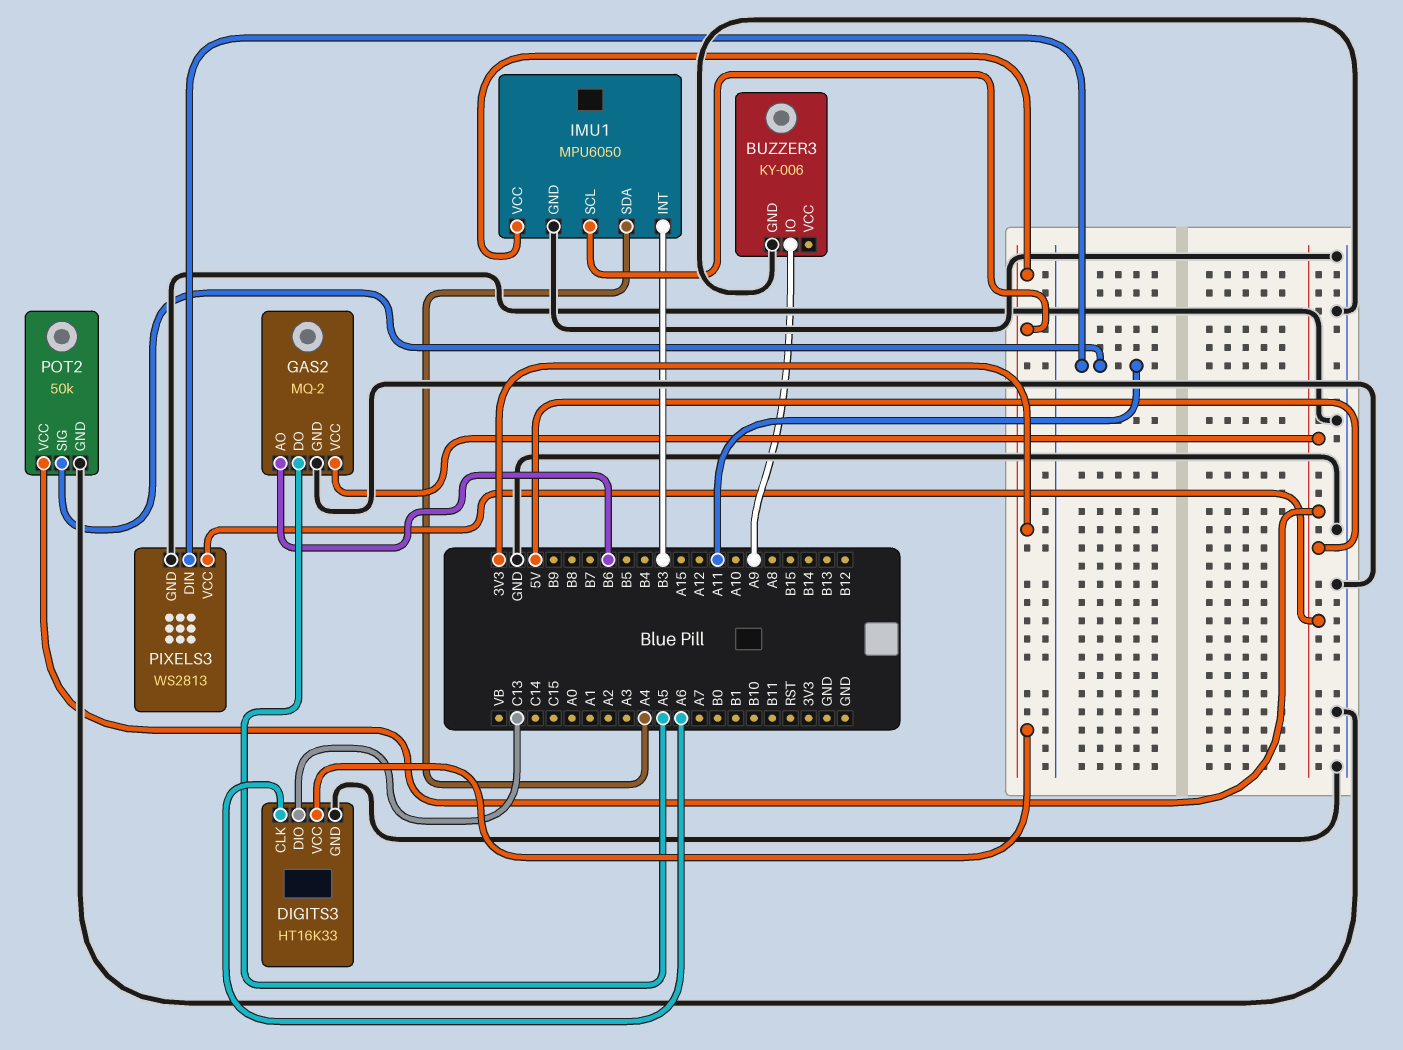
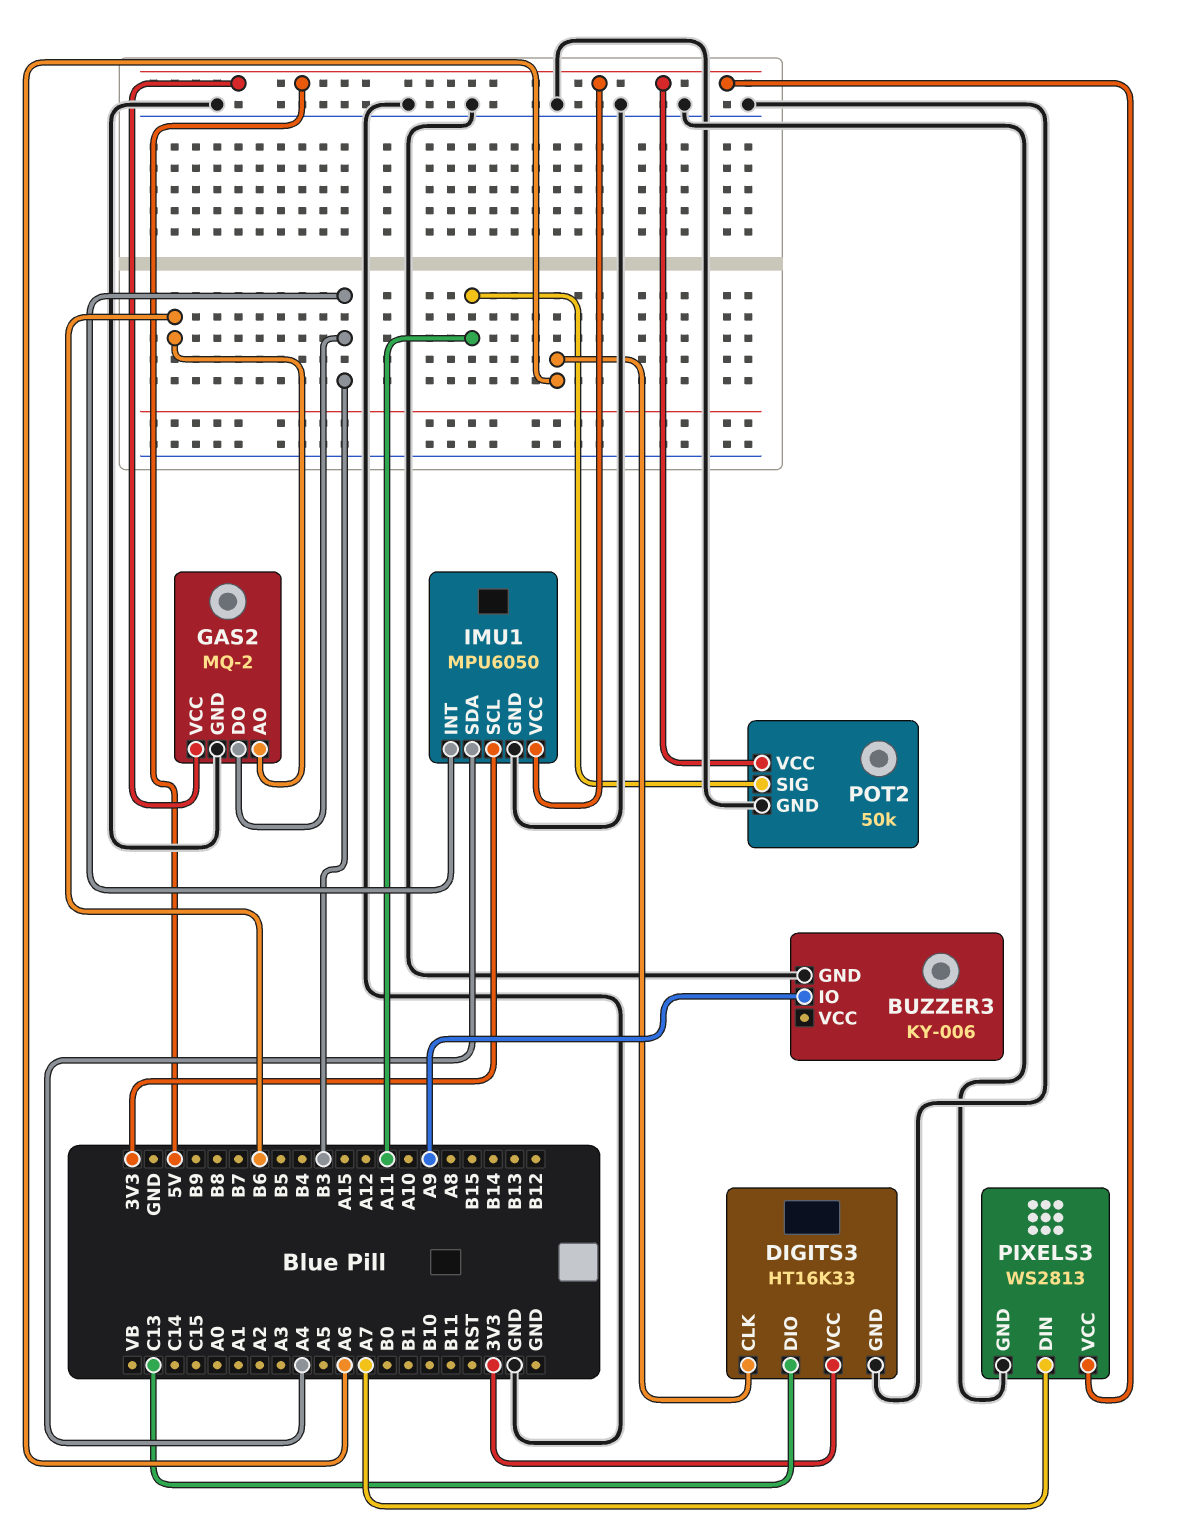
GAS2 pin DO: A5 -> B3
IMU1 pin VCC: 3V3 -> 5V
PIXELS3 pin DIN: A11 -> A7

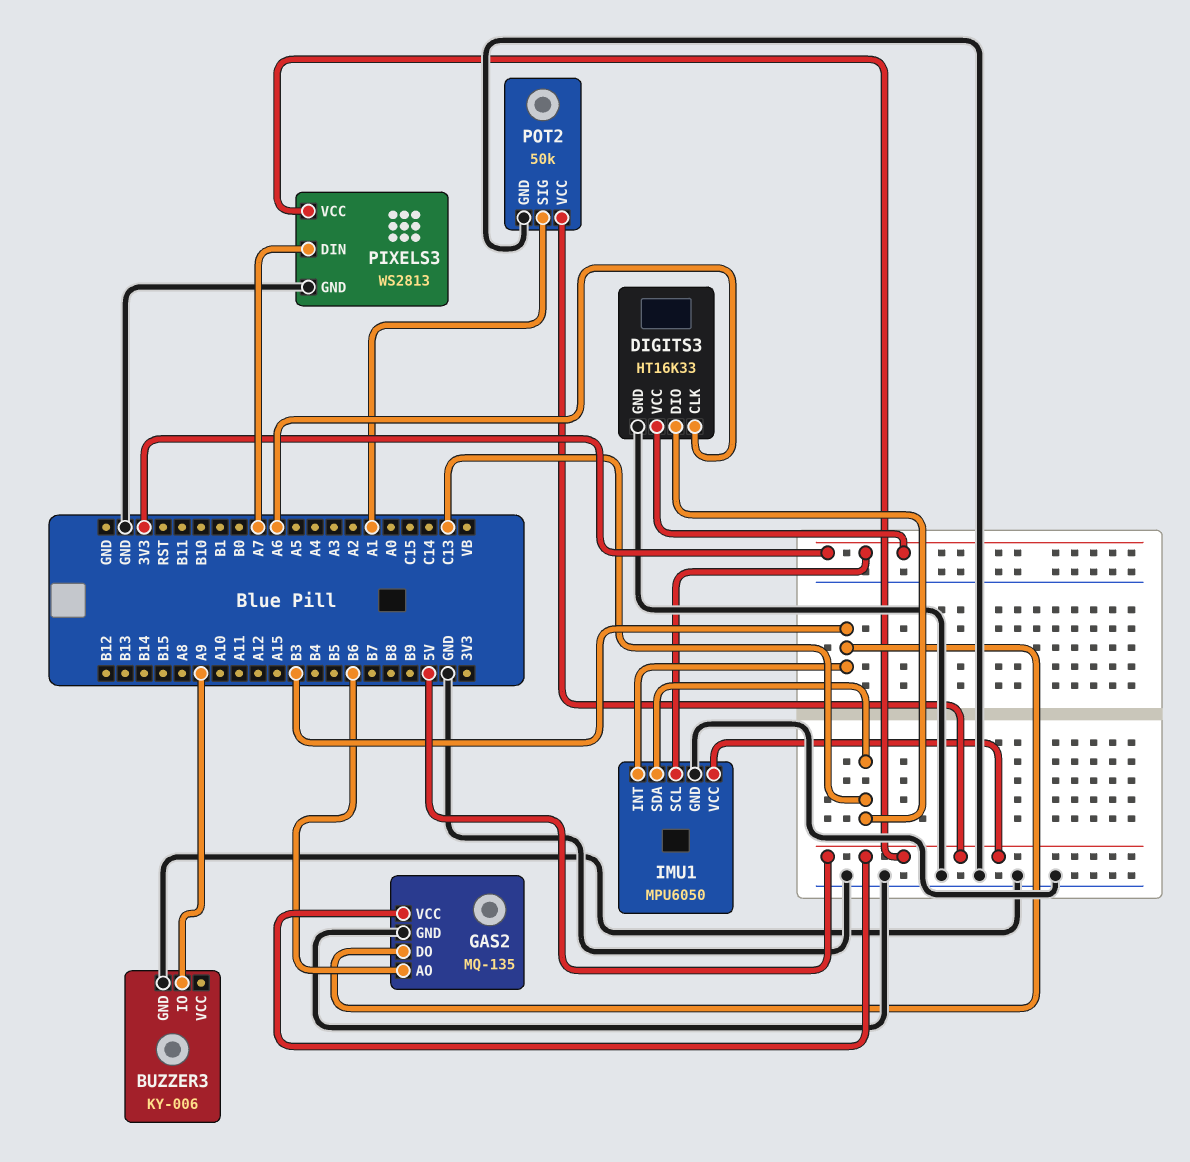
GAS2: MQ-2 -> MQ-135
IMU1 pin SDA: A4 -> C13
POT2 pin SIG: A11 -> A1

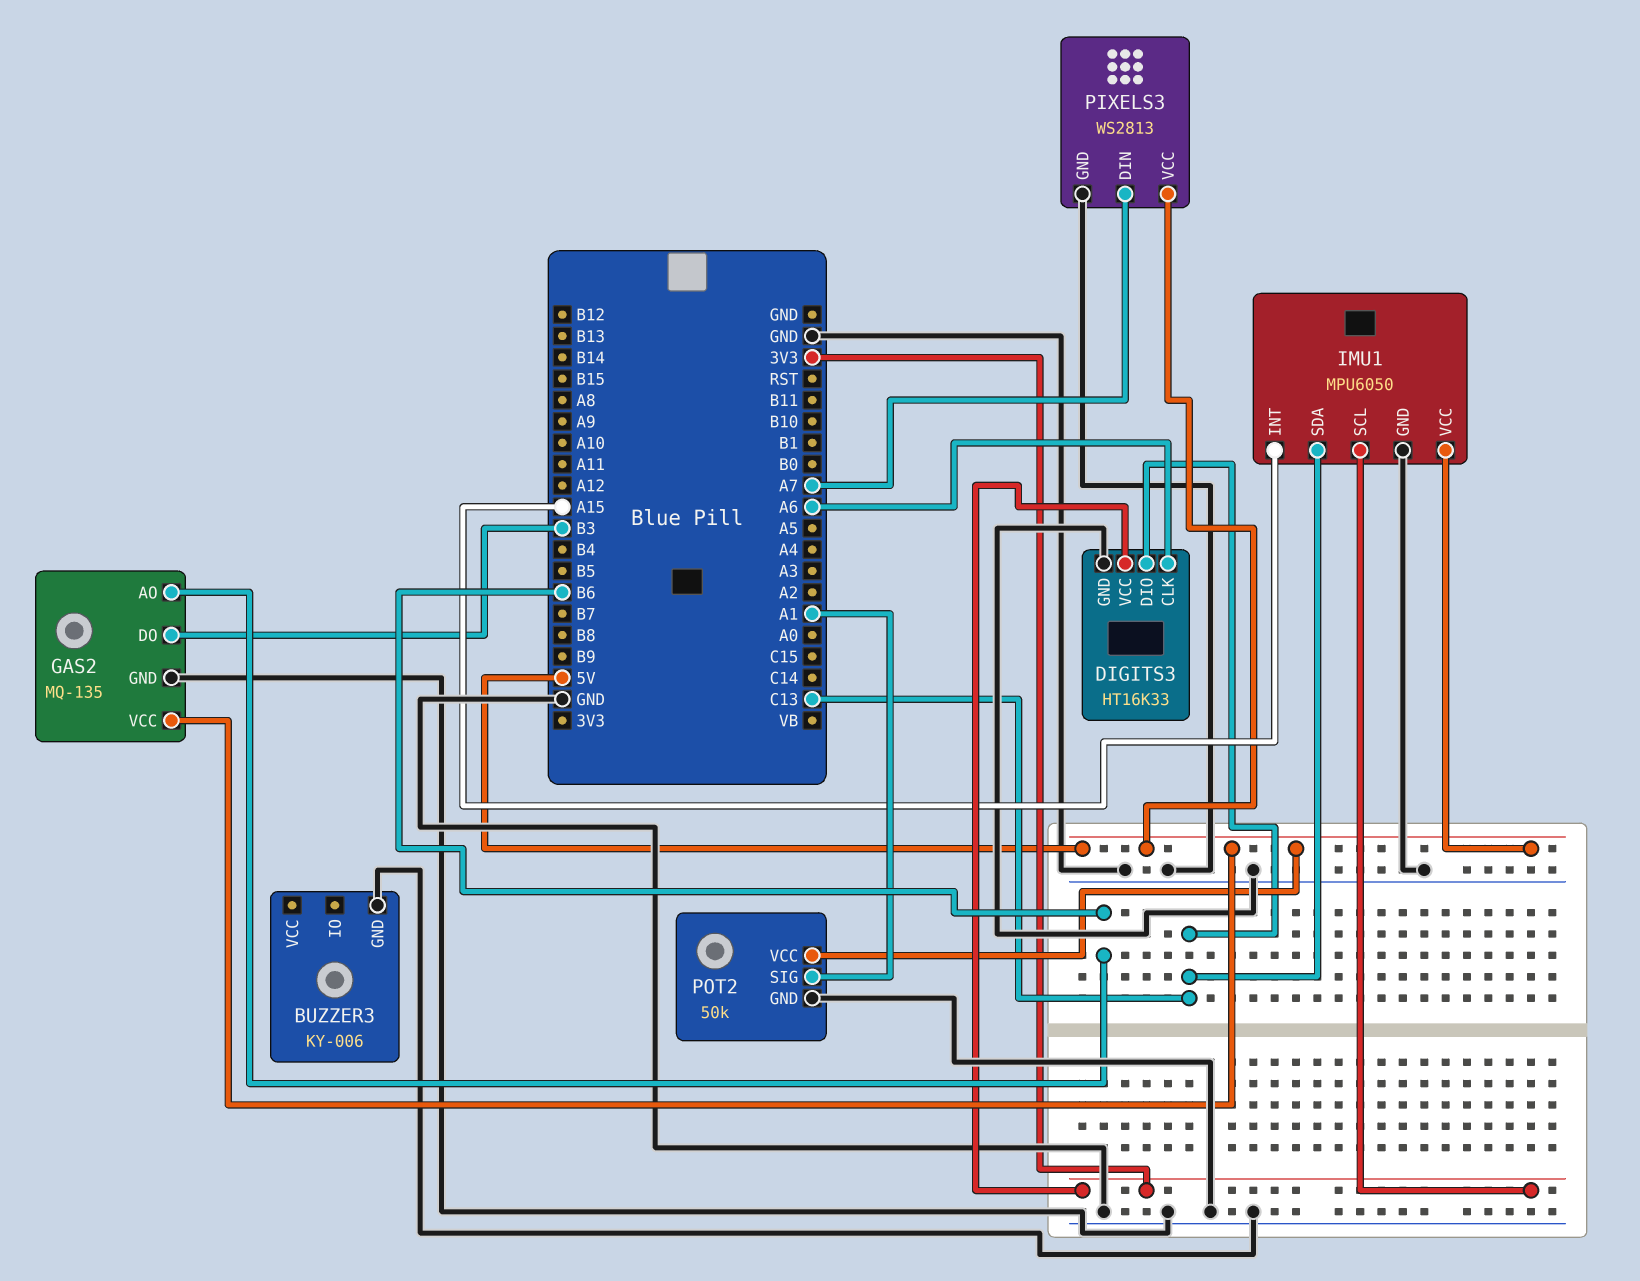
BUZZER3 pin IO: A9 -> none
IMU1 pin INT: B3 -> A15

